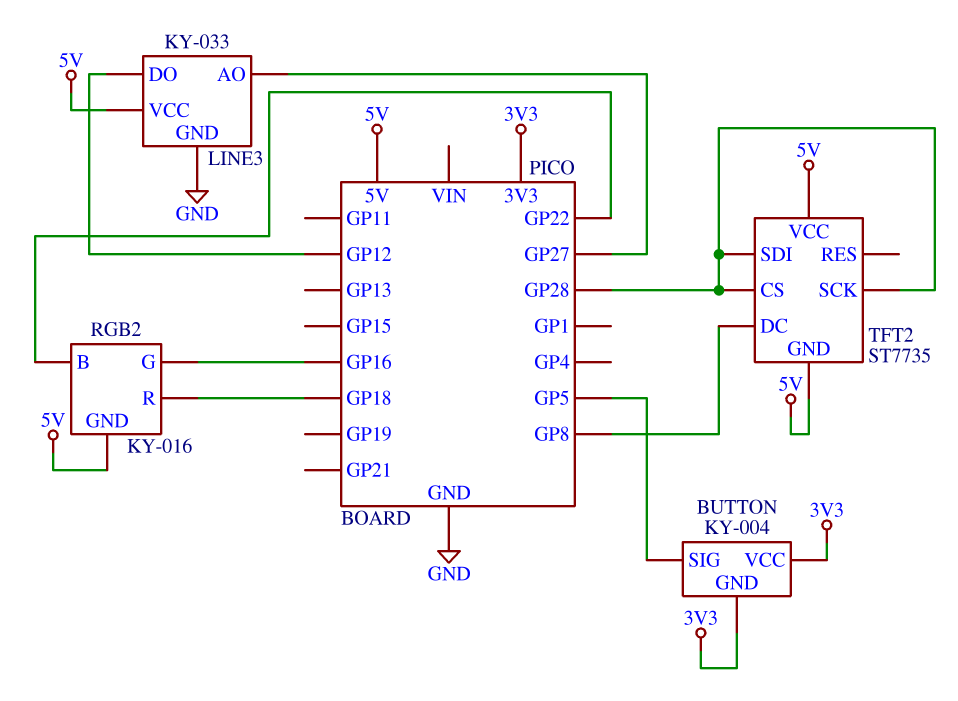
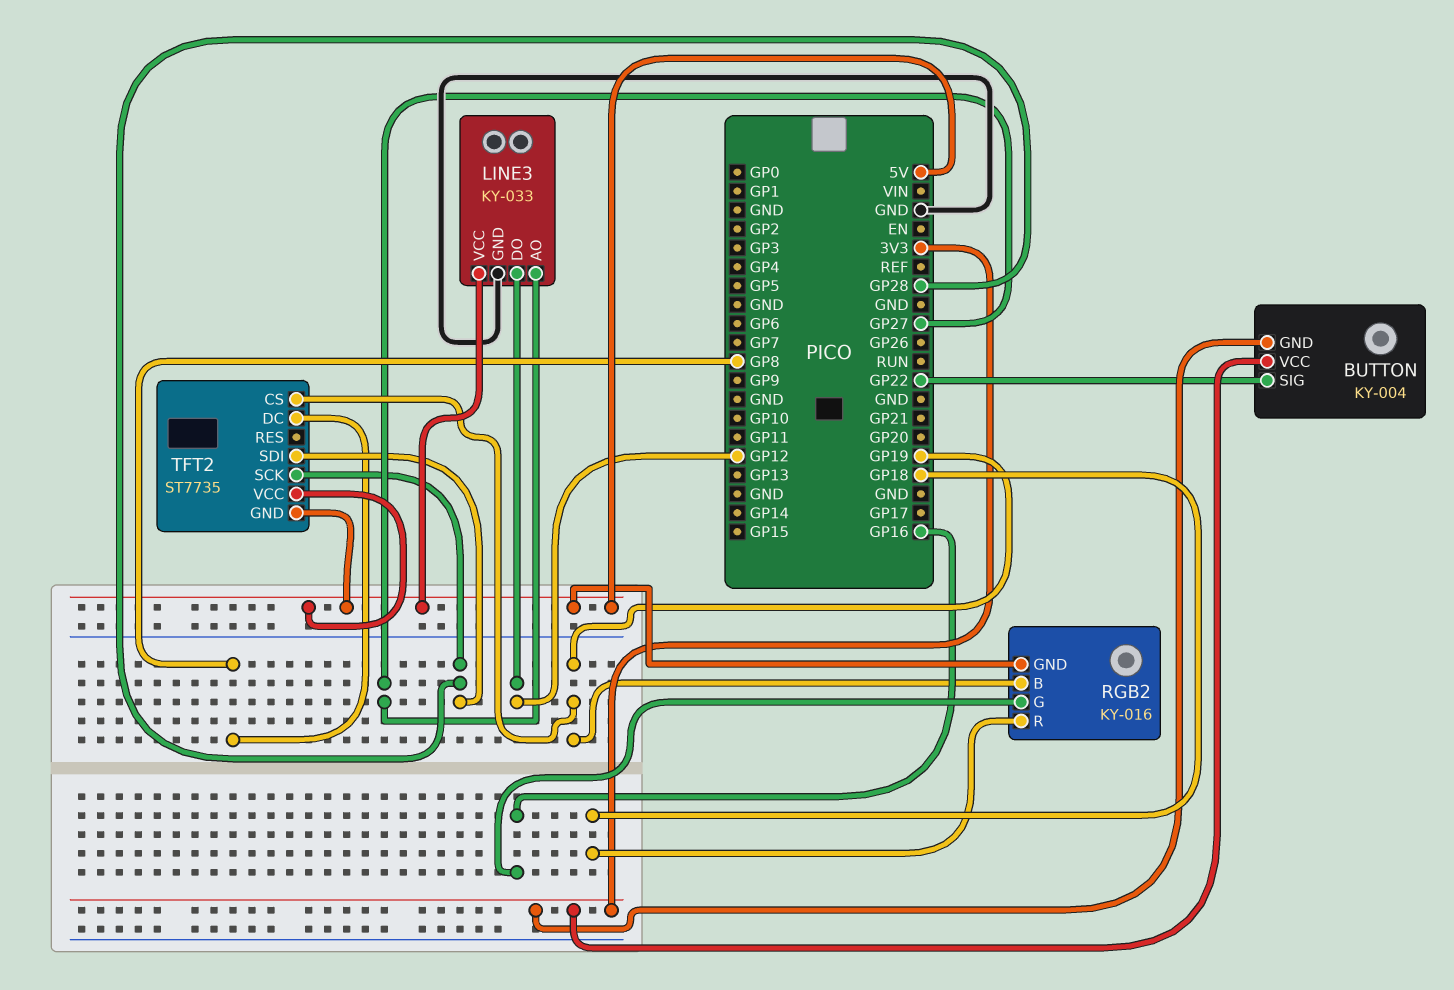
BUTTON pin SIG: GP5 -> GP22
RGB2 pin B: GP22 -> GP19
TFT2 pin CS: GP28 -> GP19

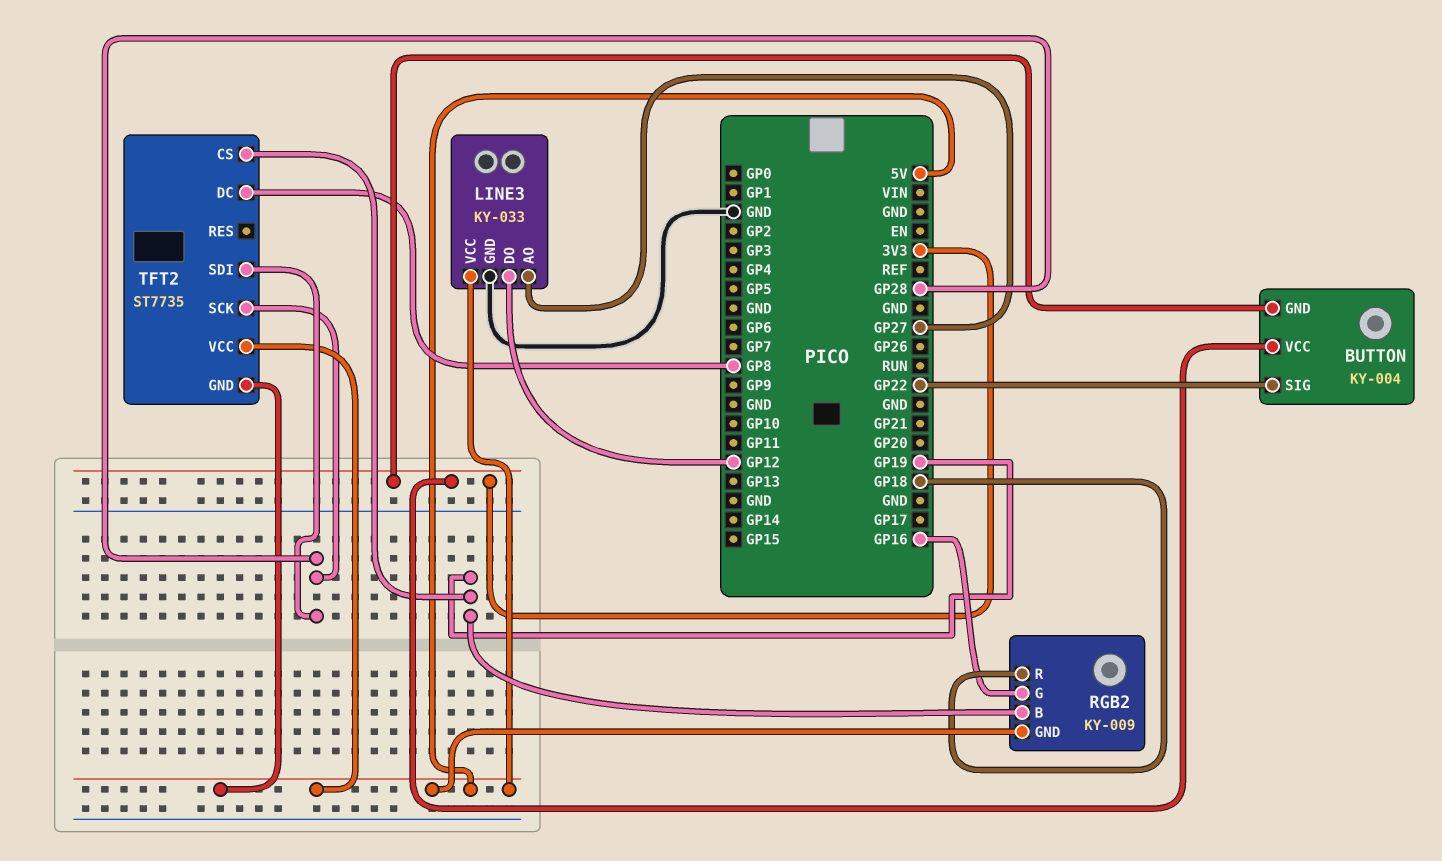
RGB2: KY-016 -> KY-009

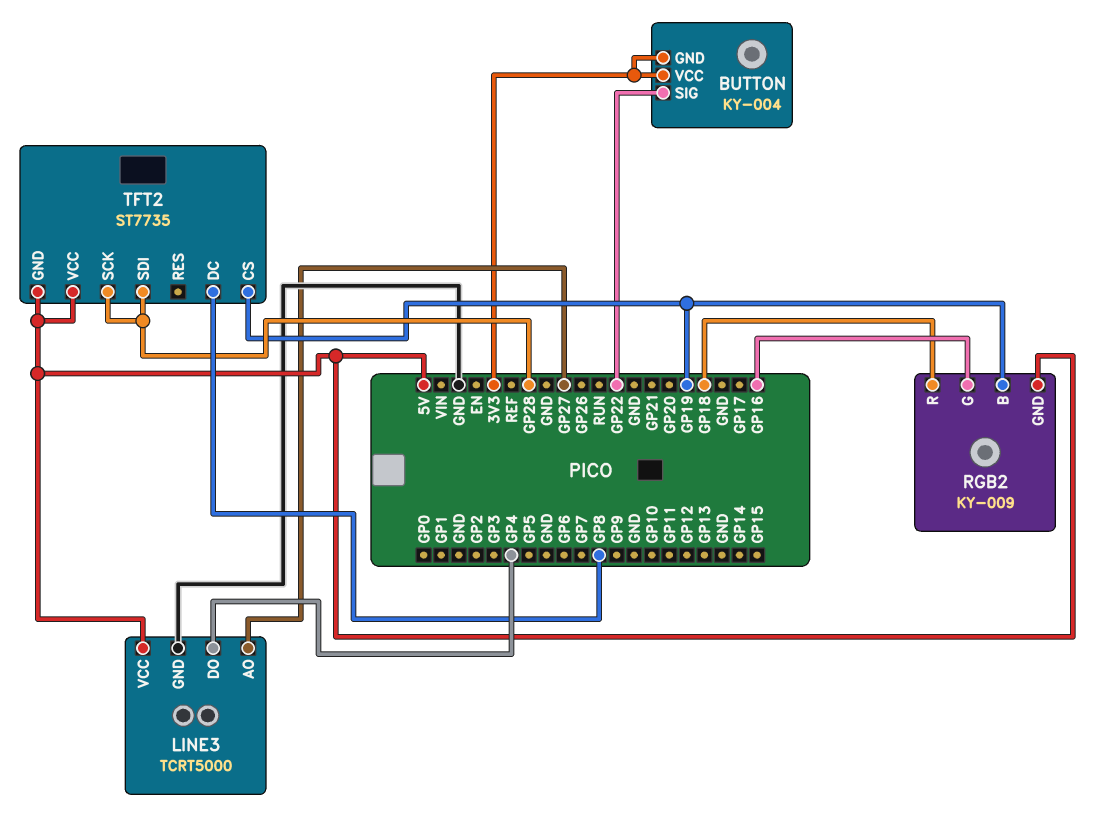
LINE3: KY-033 -> TCRT5000
LINE3 pin DO: GP12 -> GP4

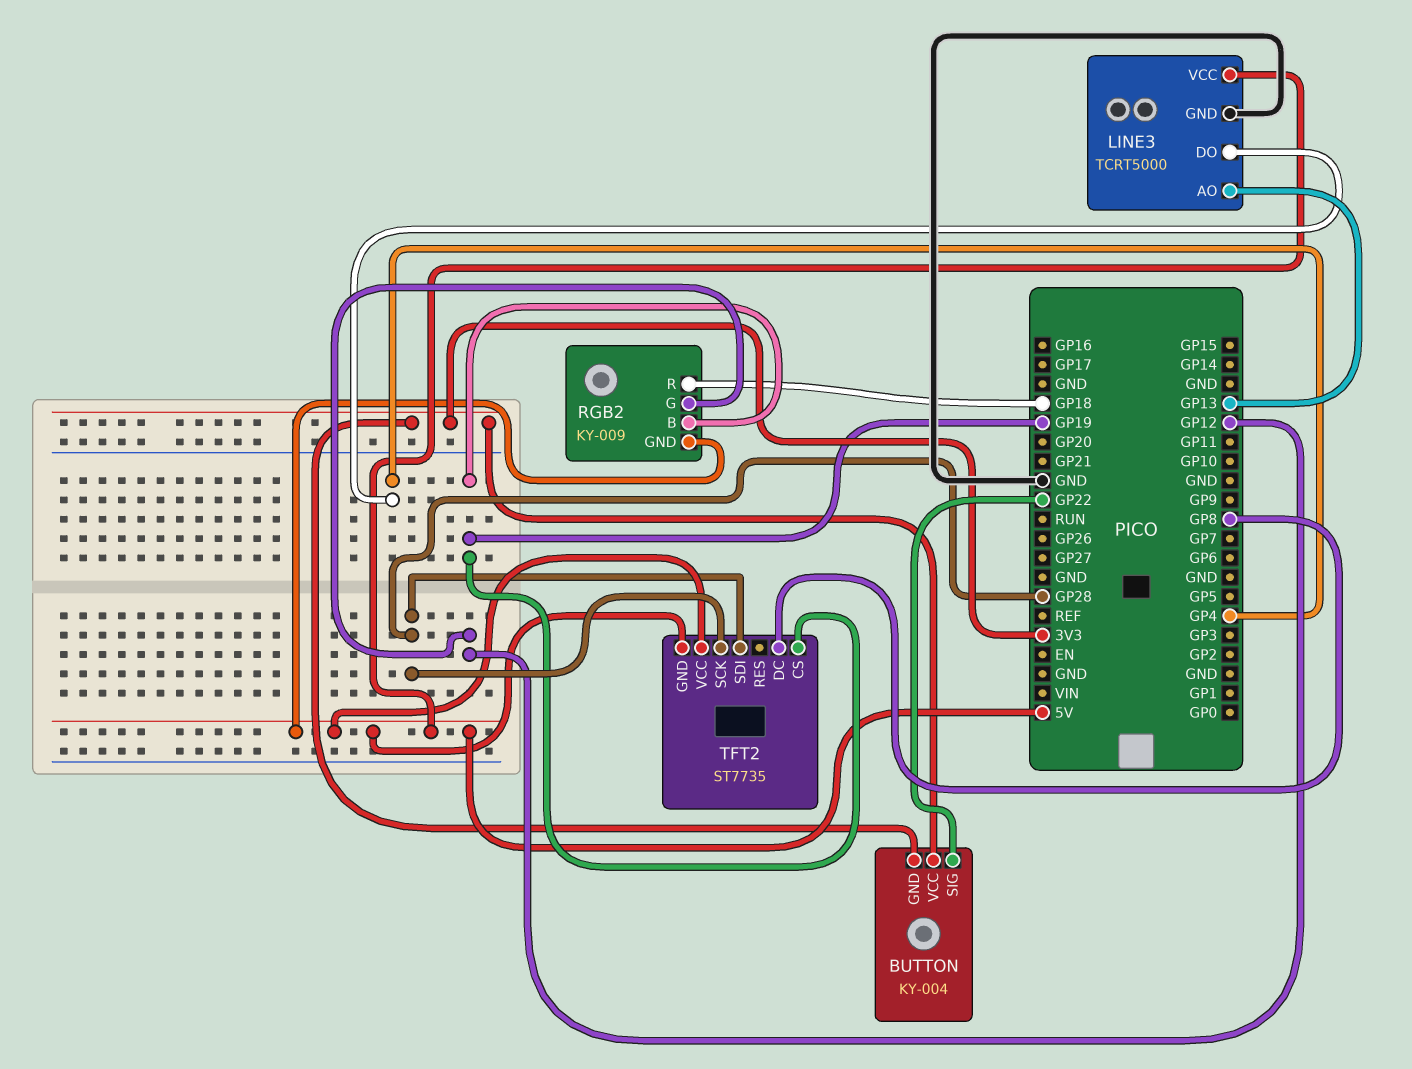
LINE3 pin AO: GP27 -> GP13
RGB2 pin G: GP16 -> GP12

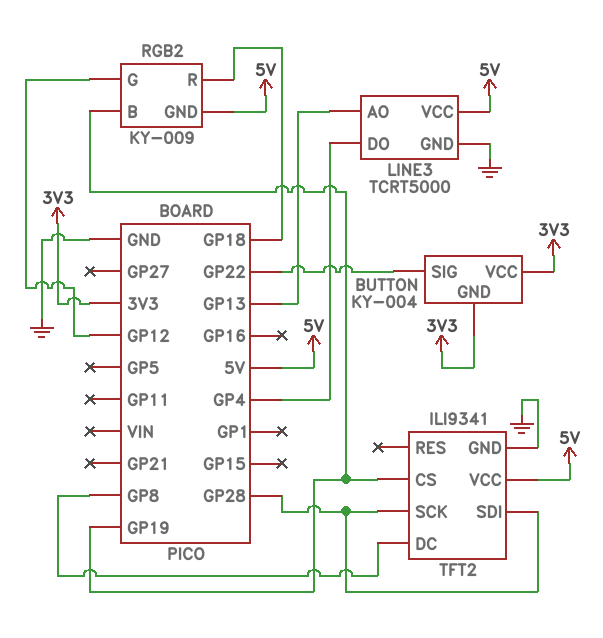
TFT2: ST7735 -> ILI9341
TFT2 pin GND: 5V -> GND

